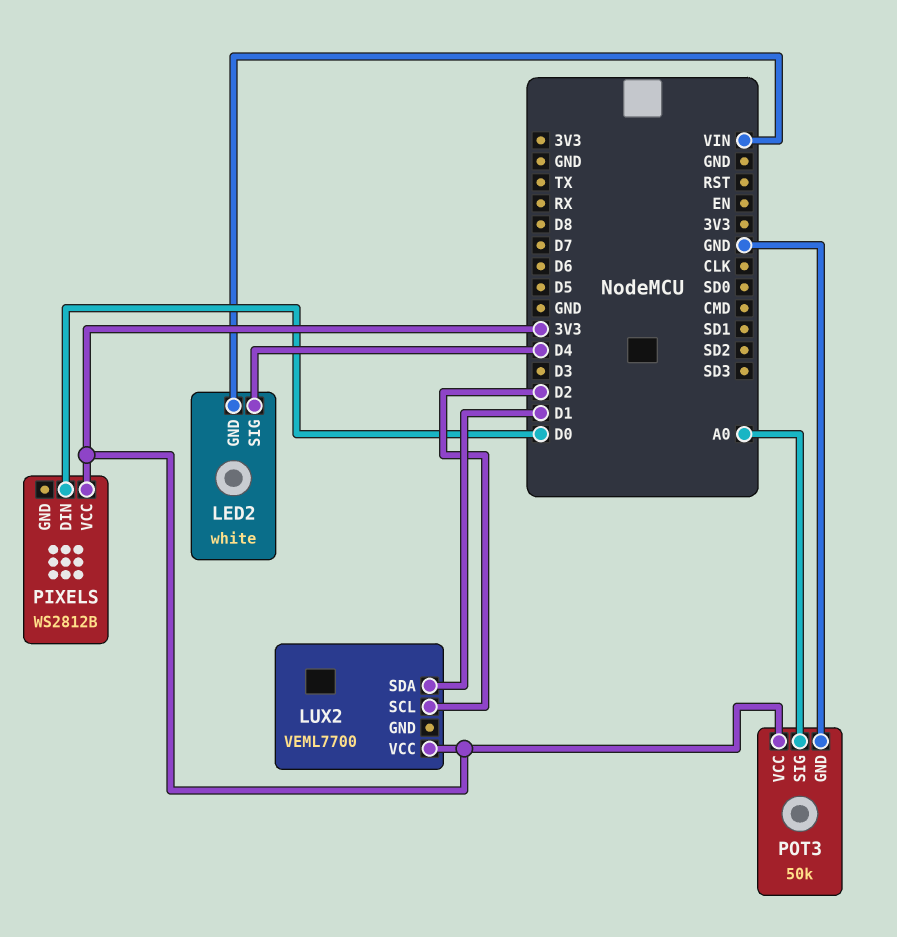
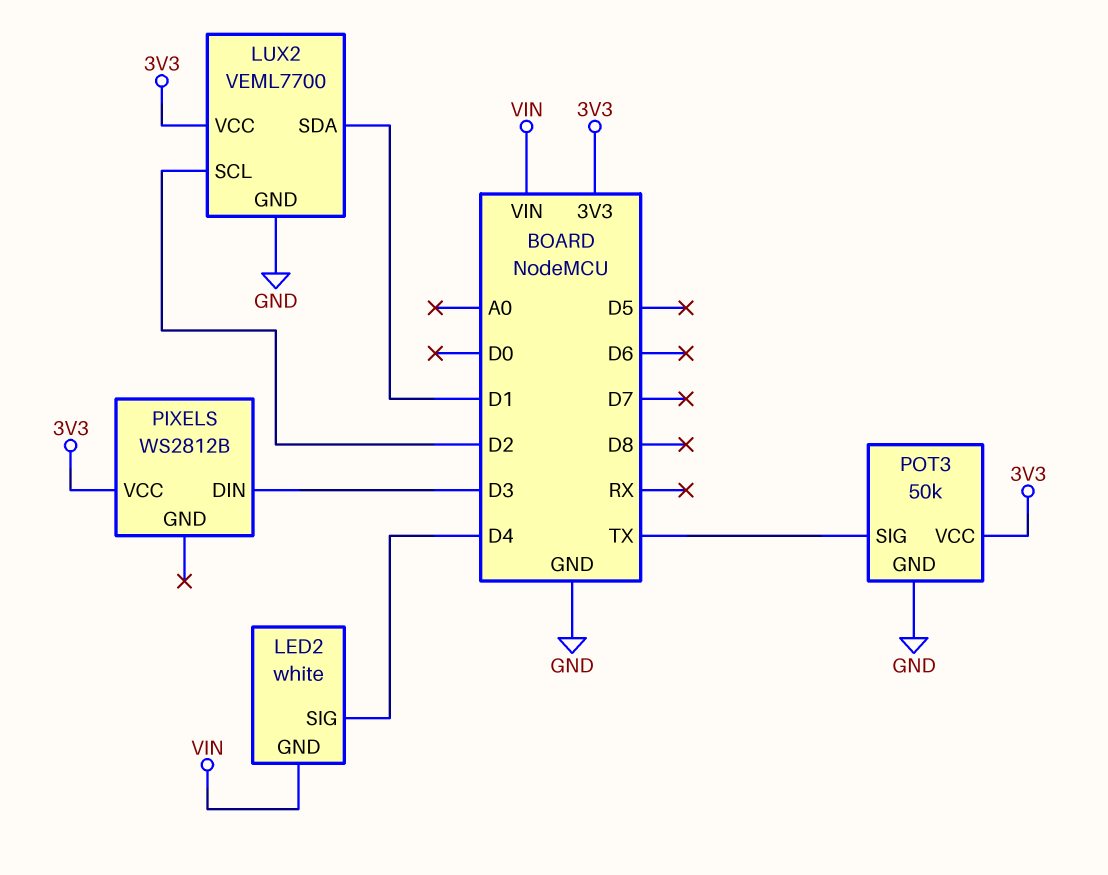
LUX2 pin GND: none -> GND
PIXELS pin DIN: D0 -> D3
POT3 pin SIG: A0 -> TX

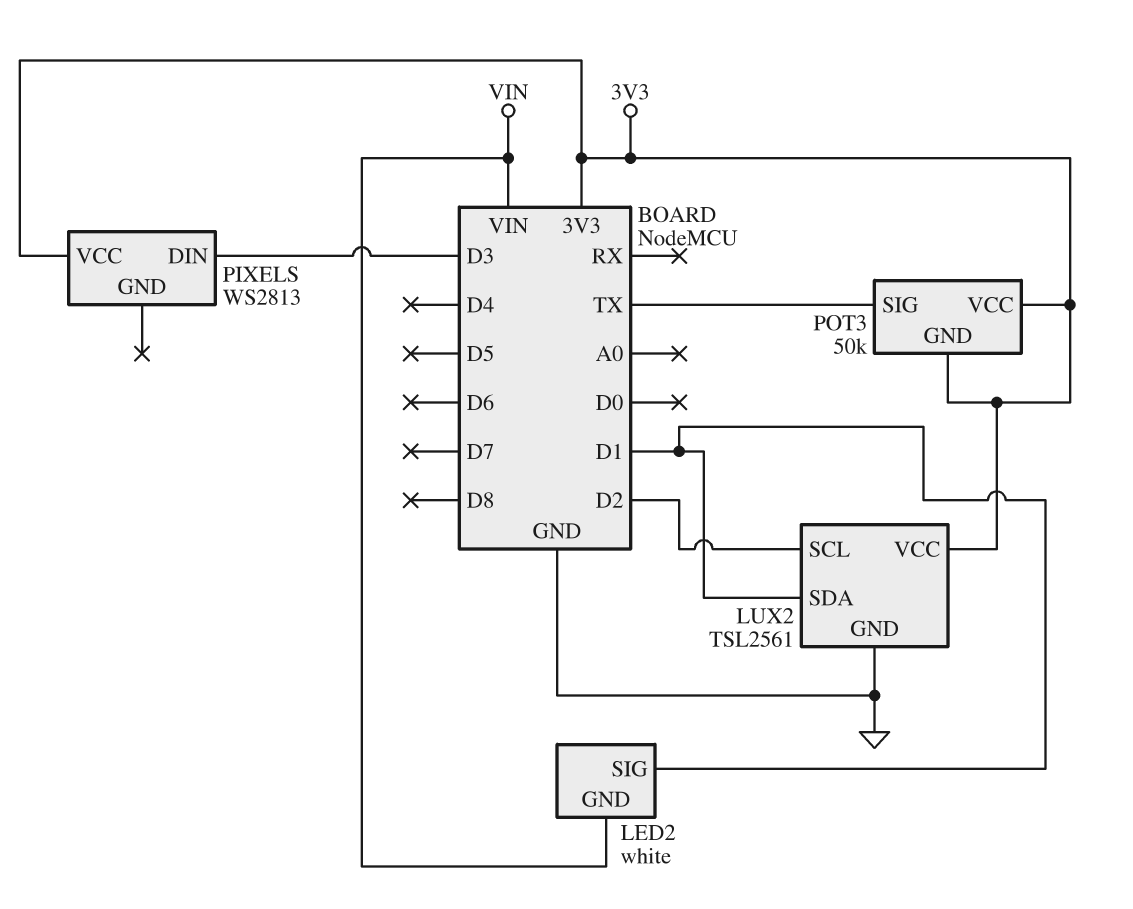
LED2 pin SIG: D4 -> D1
LUX2: VEML7700 -> TSL2561
PIXELS: WS2812B -> WS2813
POT3 pin GND: GND -> 3V3

